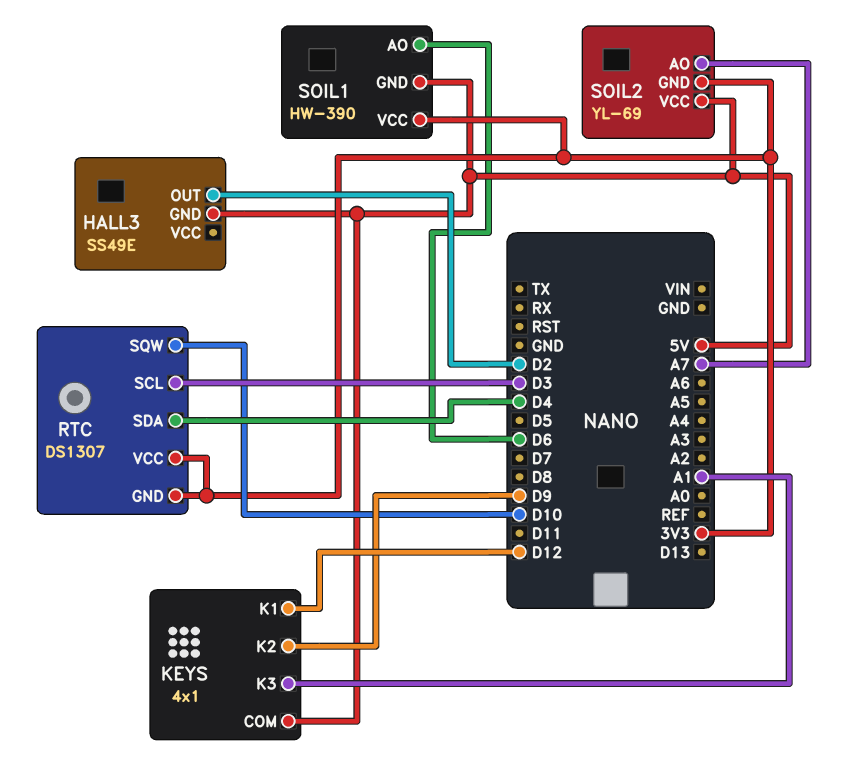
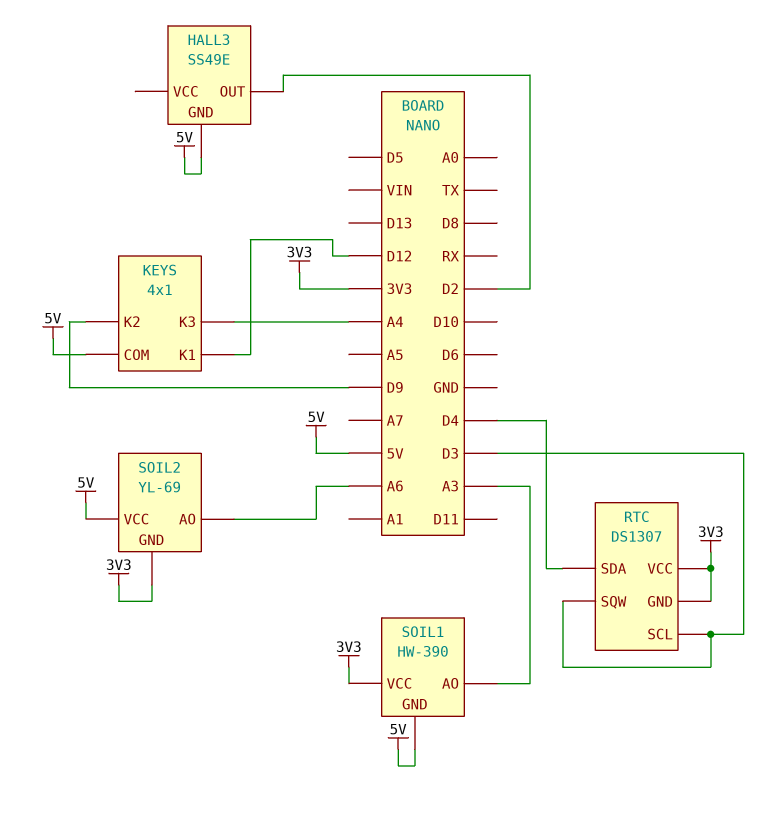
KEYS pin K3: A1 -> A4
RTC pin SQW: D10 -> D3
SOIL1 pin AO: D6 -> A3
SOIL2 pin AO: A7 -> A6

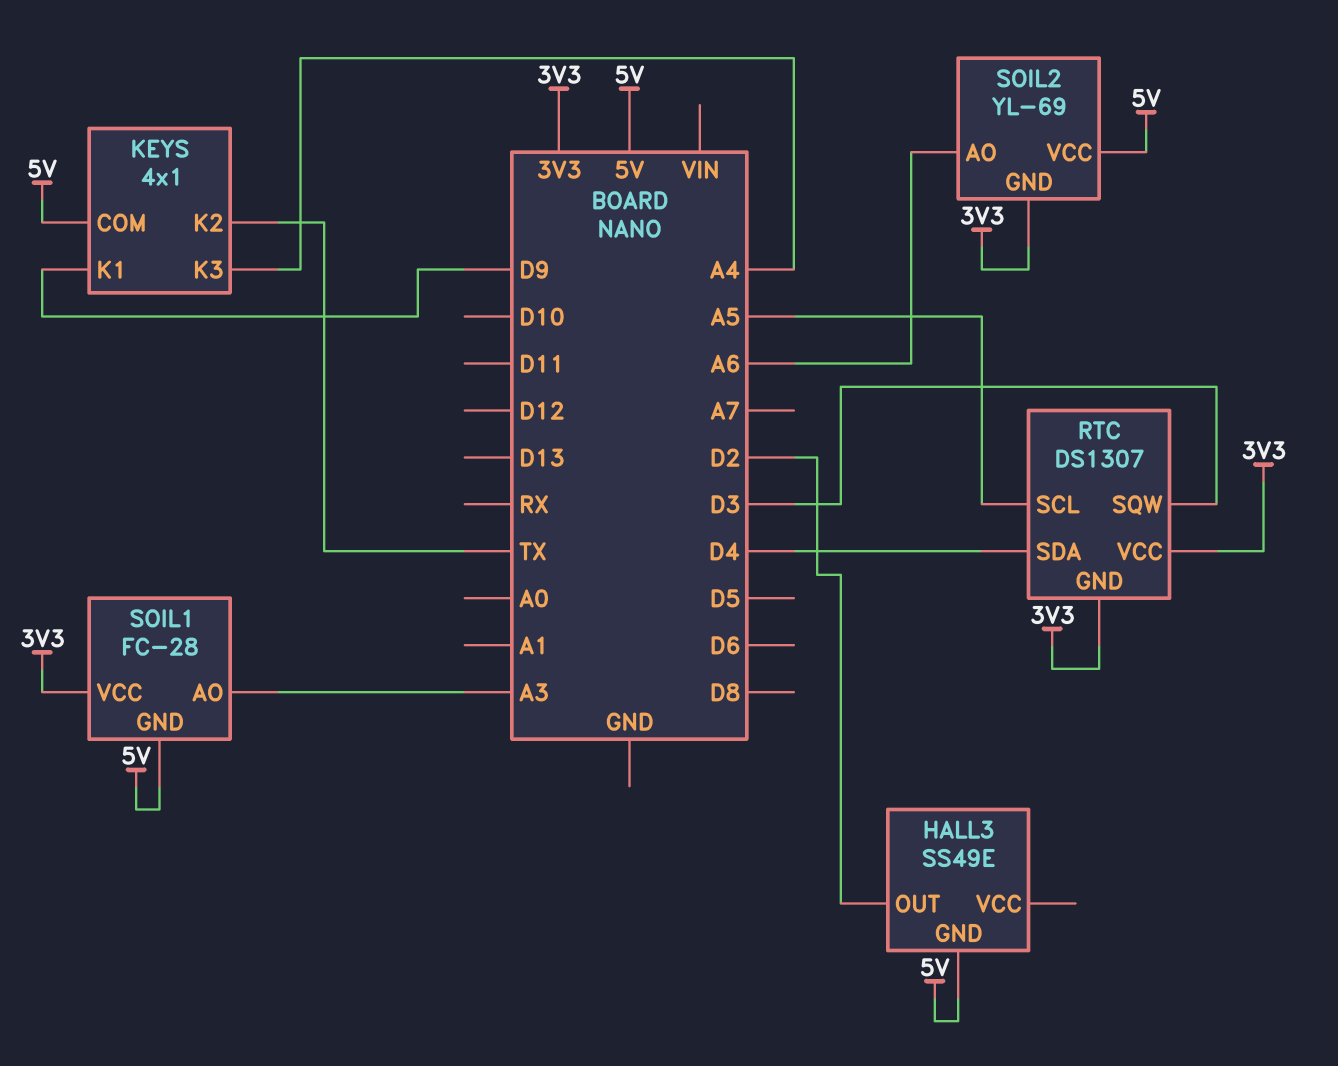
KEYS pin K1: D12 -> D9
KEYS pin K2: D9 -> TX
RTC pin SCL: D3 -> A5
SOIL1: HW-390 -> FC-28

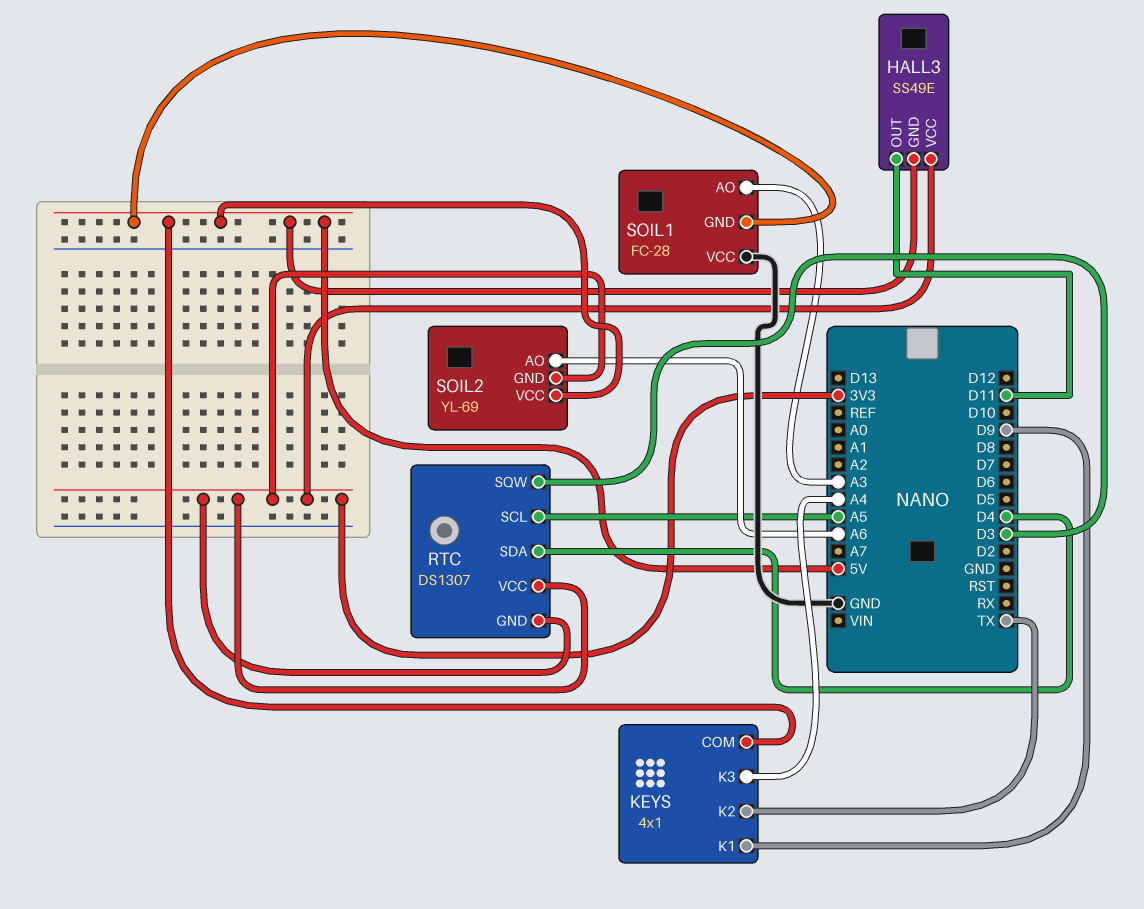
HALL3 pin OUT: D2 -> D11
HALL3 pin VCC: none -> 3V3
SOIL1 pin VCC: 3V3 -> GND

